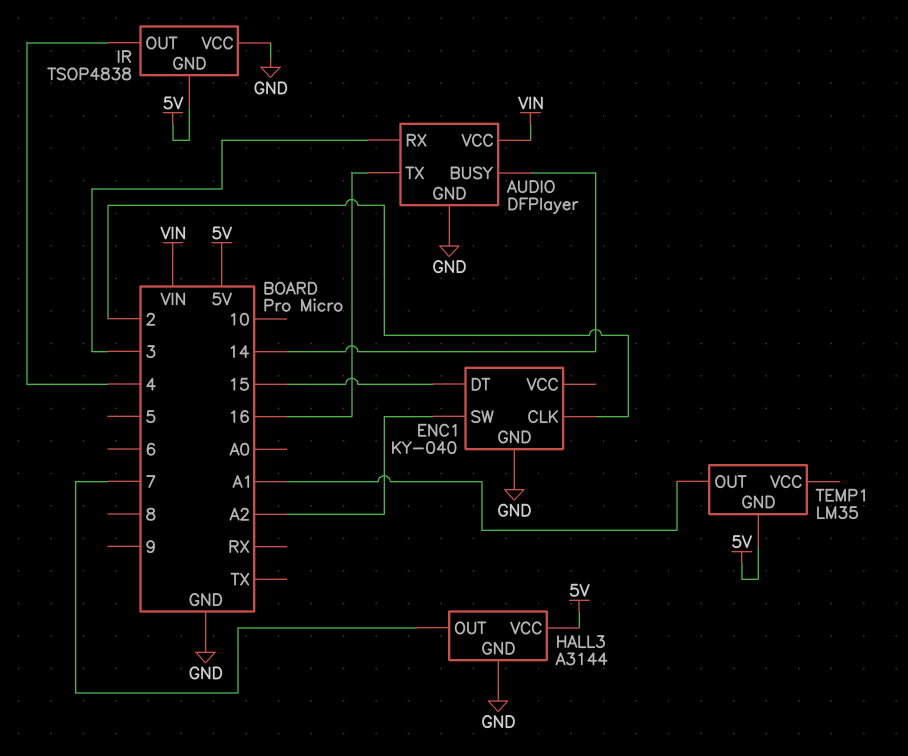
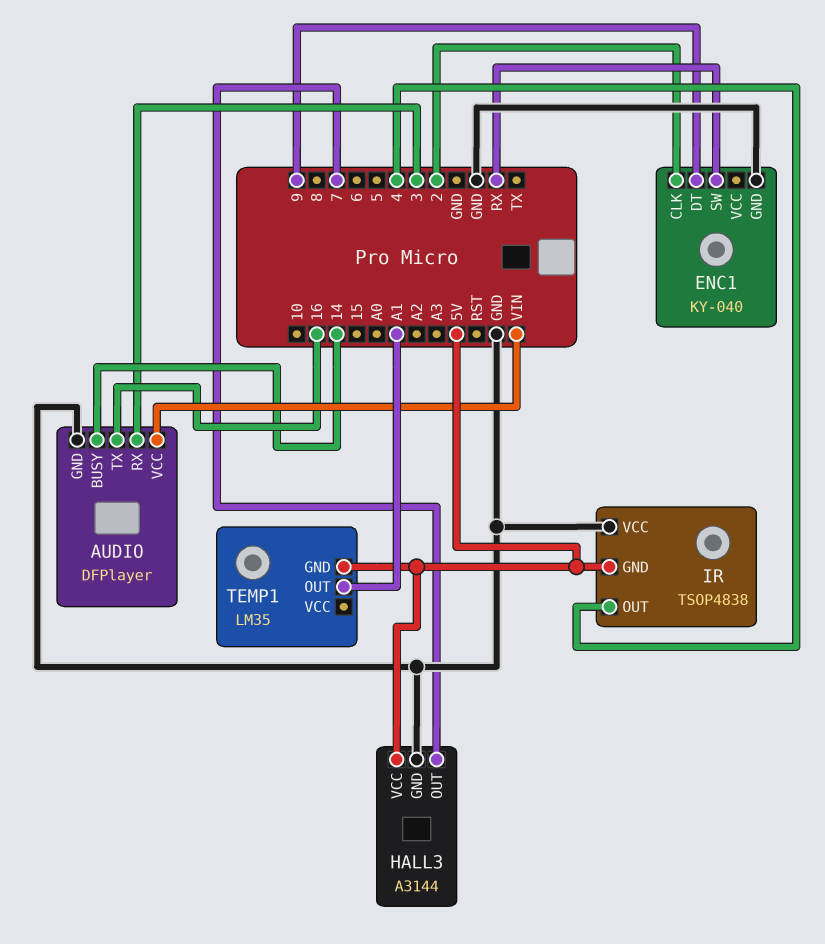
ENC1 pin DT: 15 -> 9
ENC1 pin SW: A2 -> RX

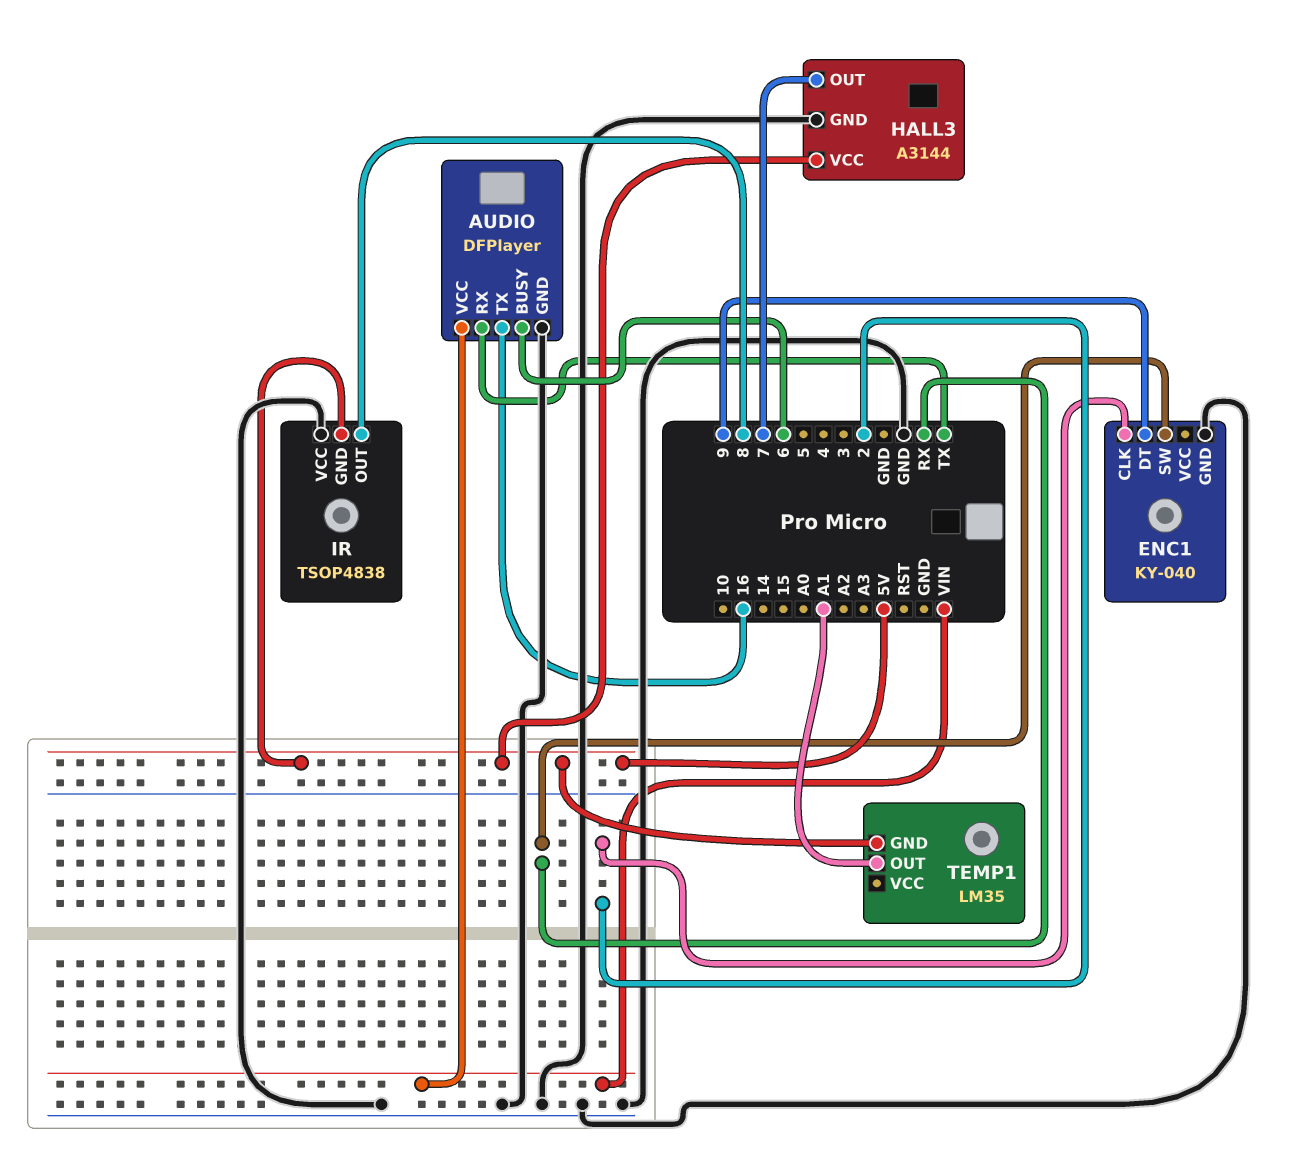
AUDIO pin BUSY: 14 -> 6
AUDIO pin RX: 3 -> TX
IR pin OUT: 4 -> 8

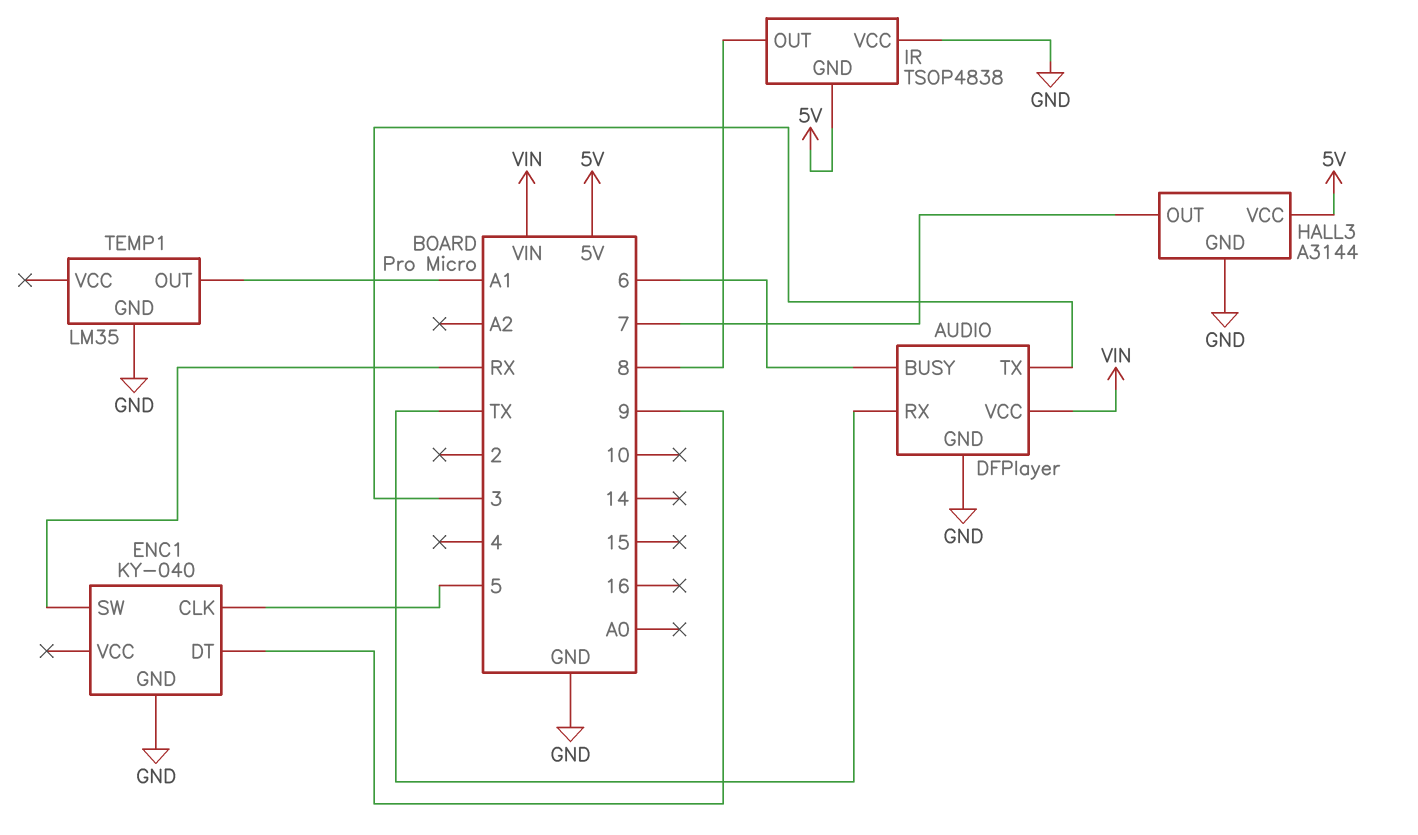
AUDIO pin TX: 16 -> 3
ENC1 pin CLK: 2 -> 5
TEMP1 pin GND: 5V -> GND

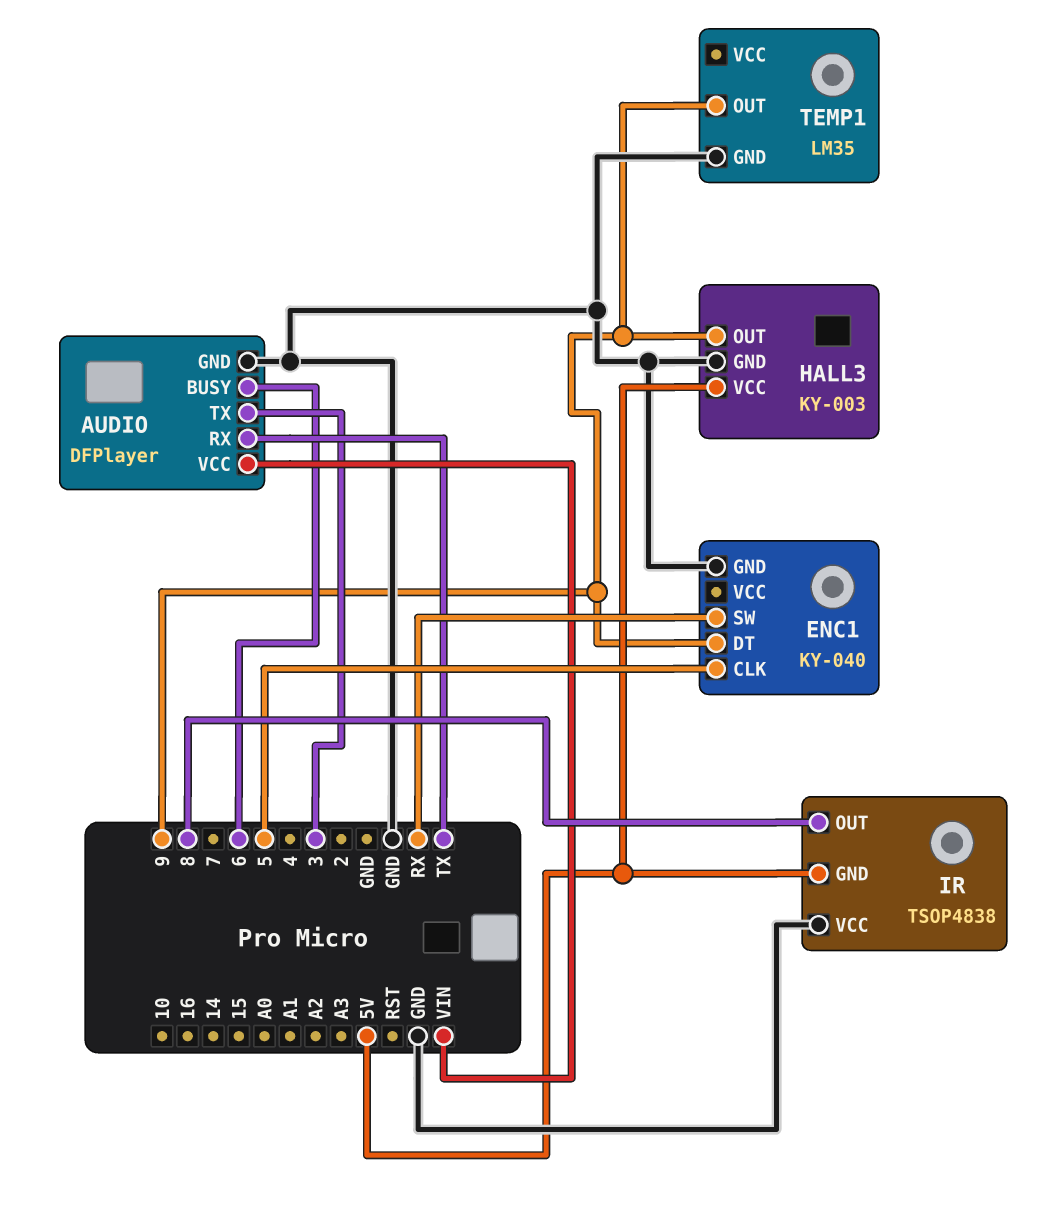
HALL3: A3144 -> KY-003
HALL3 pin OUT: 7 -> 9
TEMP1 pin OUT: A1 -> 9

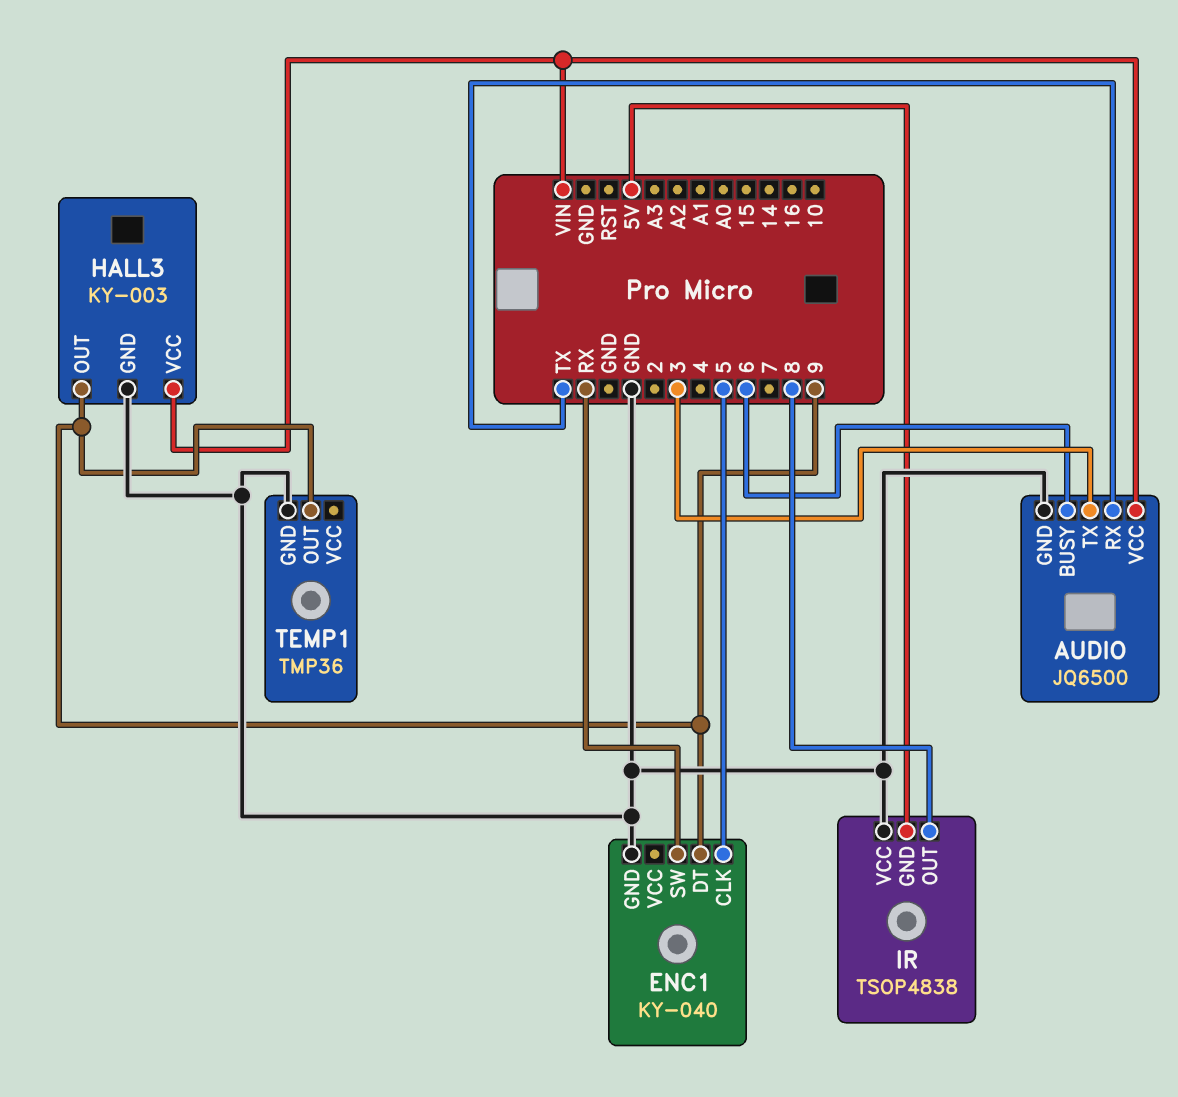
AUDIO: DFPlayer -> JQ6500
HALL3 pin VCC: 5V -> VIN
TEMP1: LM35 -> TMP36

